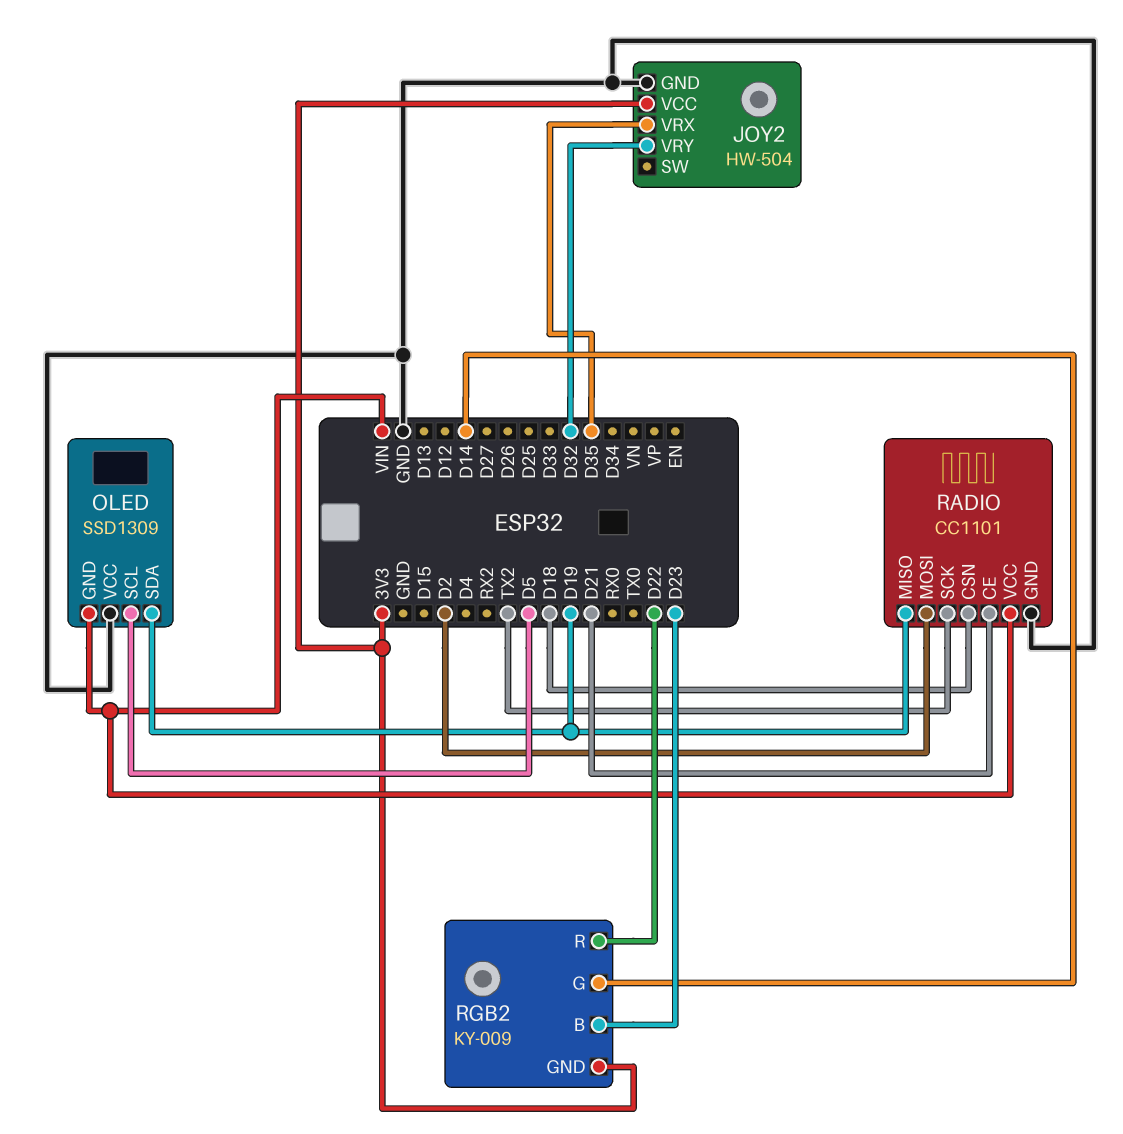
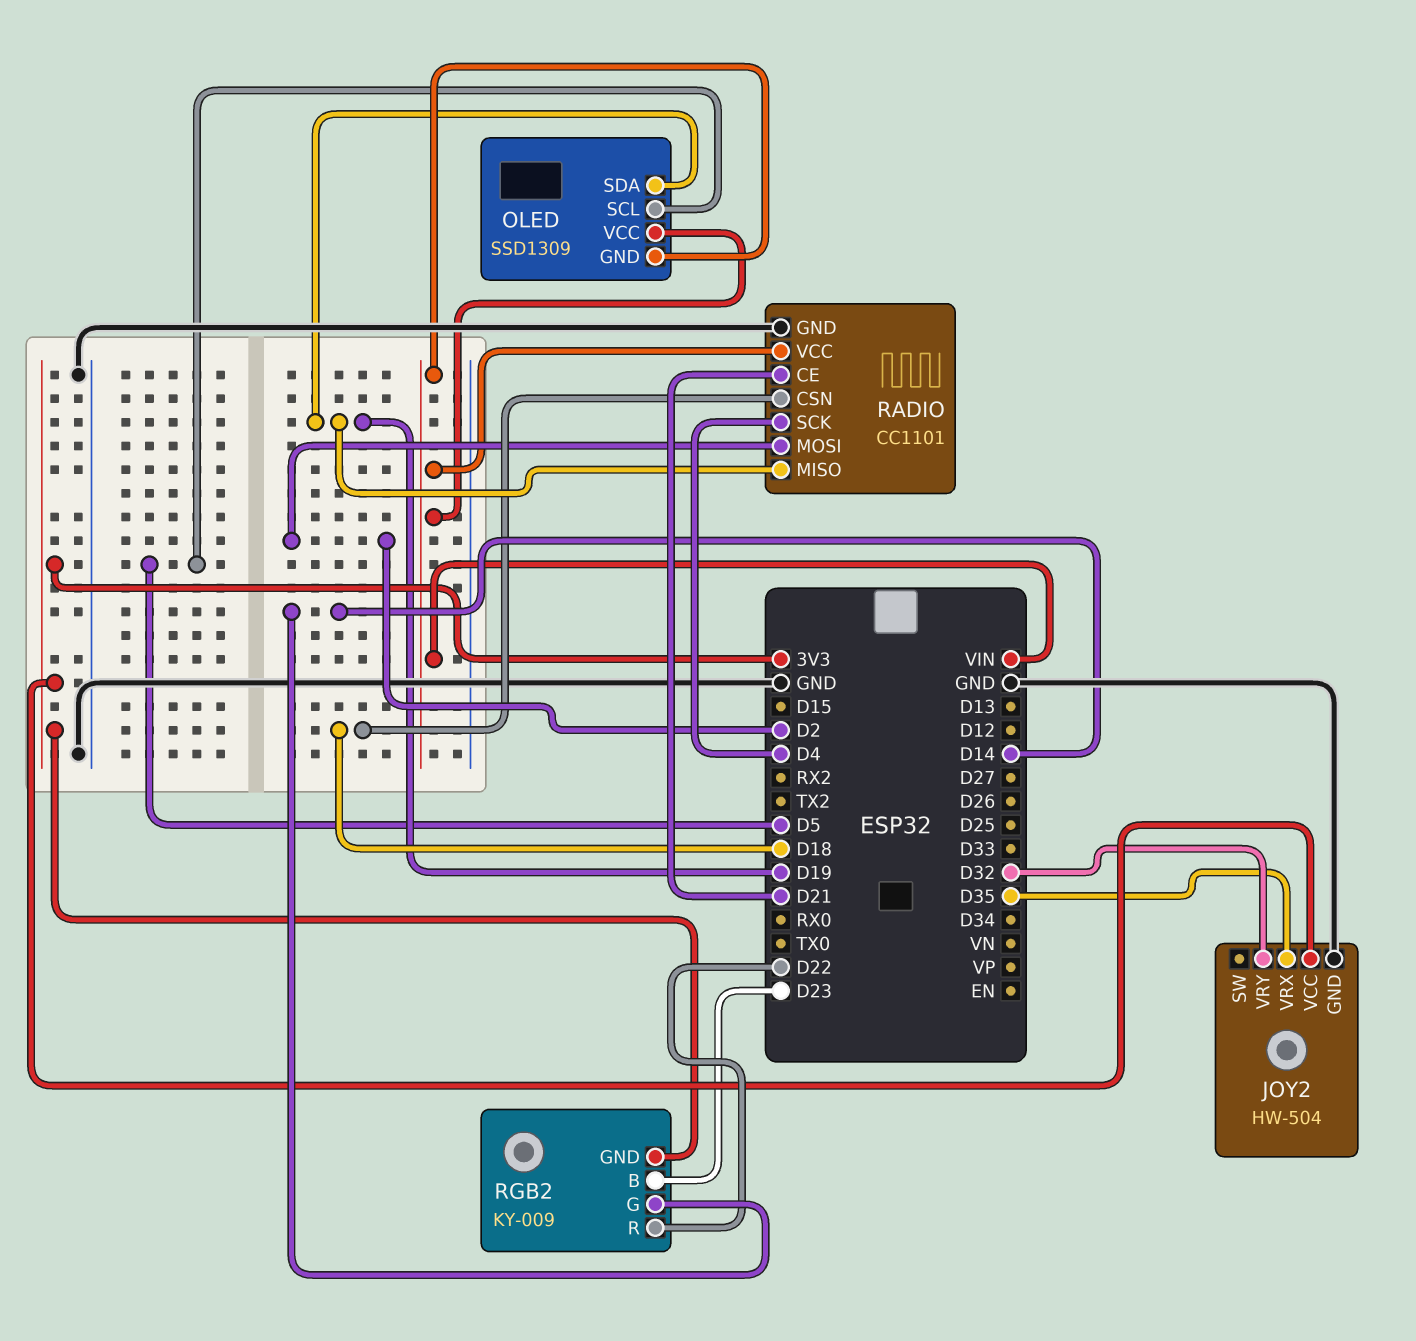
OLED pin VCC: GND -> VIN
RADIO pin SCK: TX2 -> D4

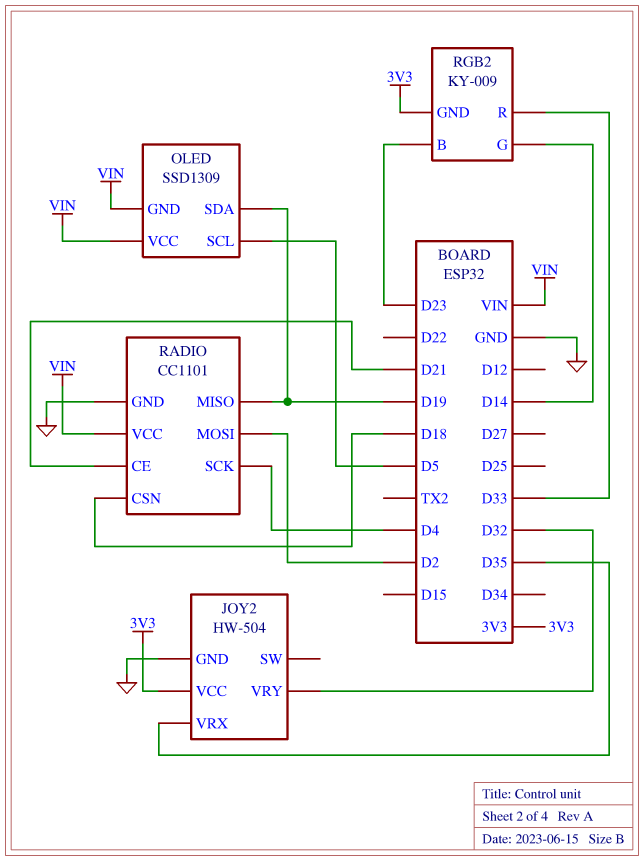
RGB2 pin R: D22 -> D33

